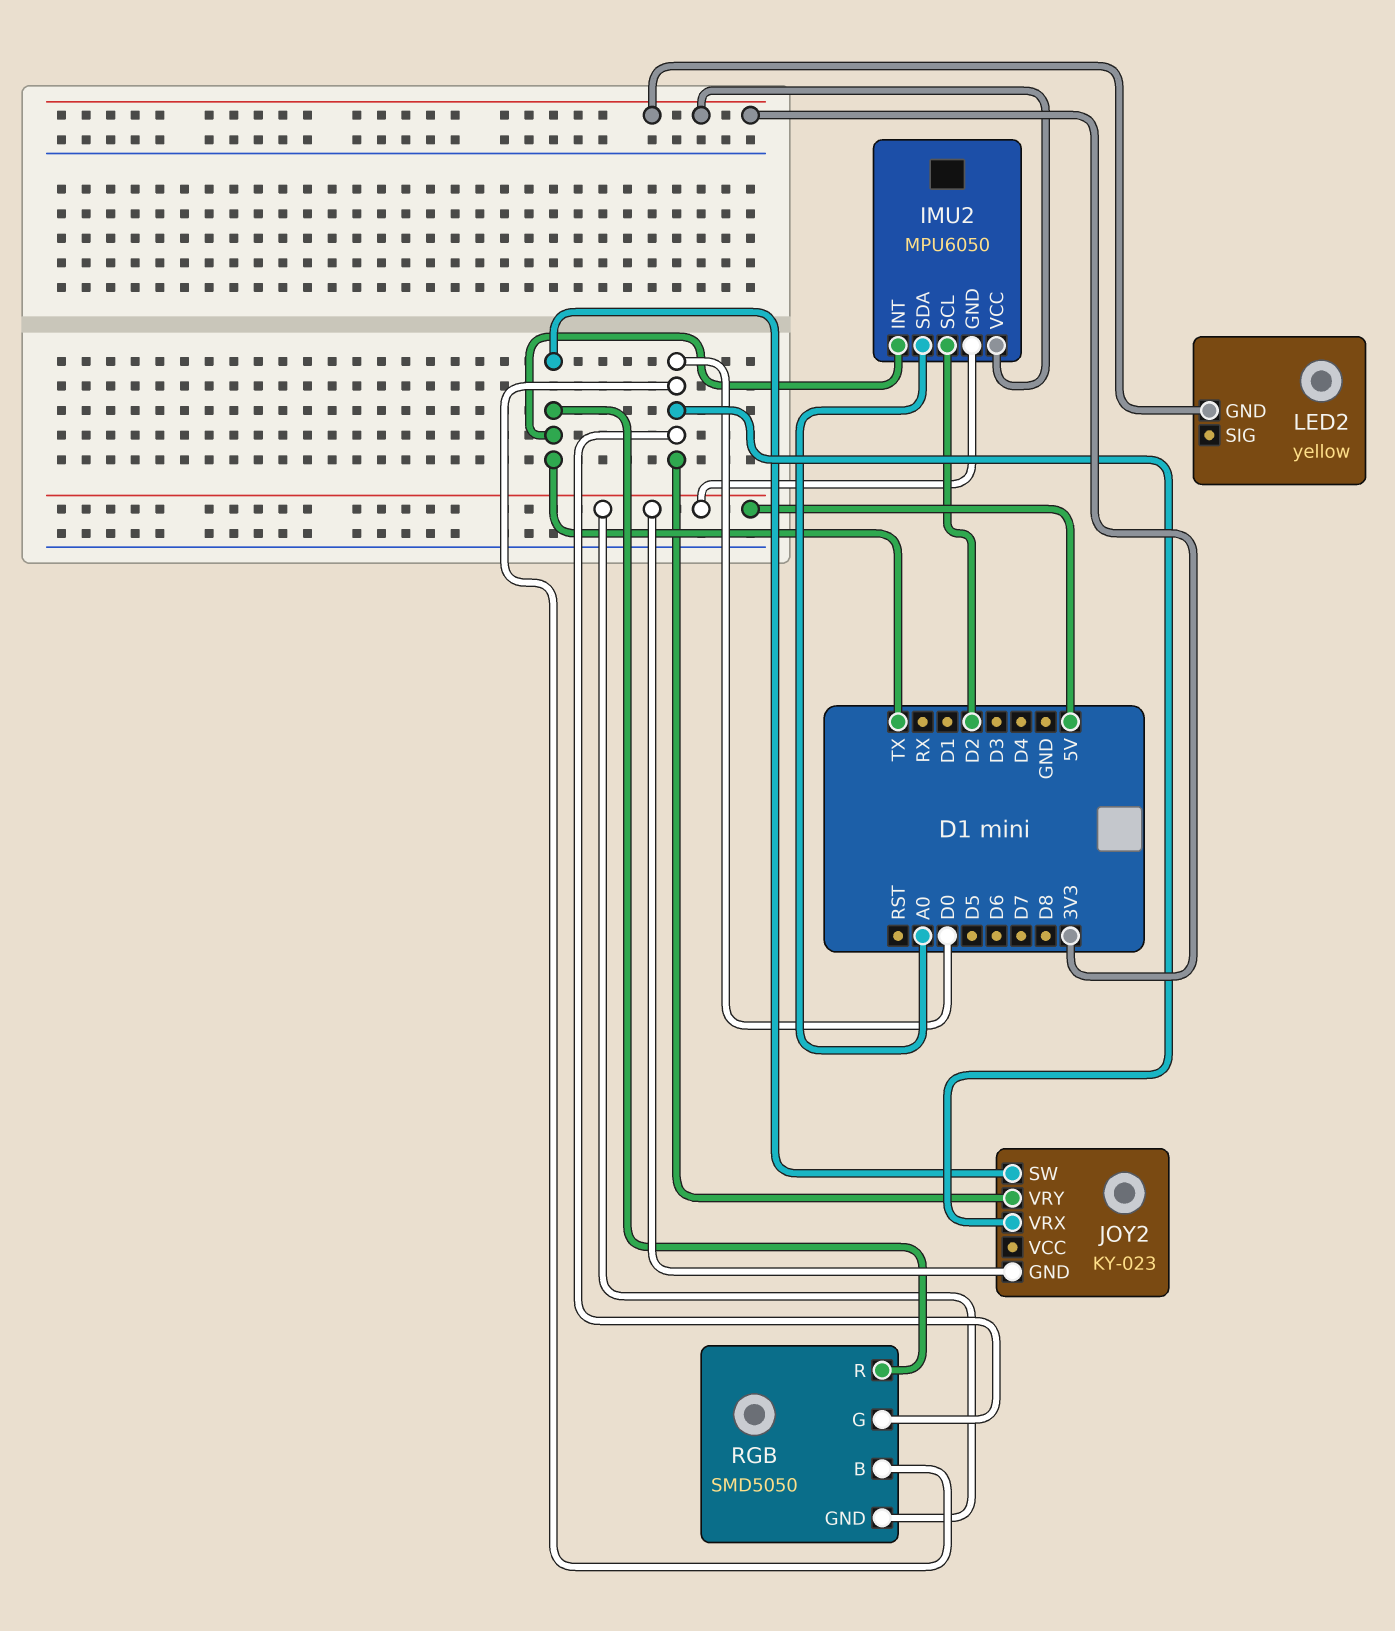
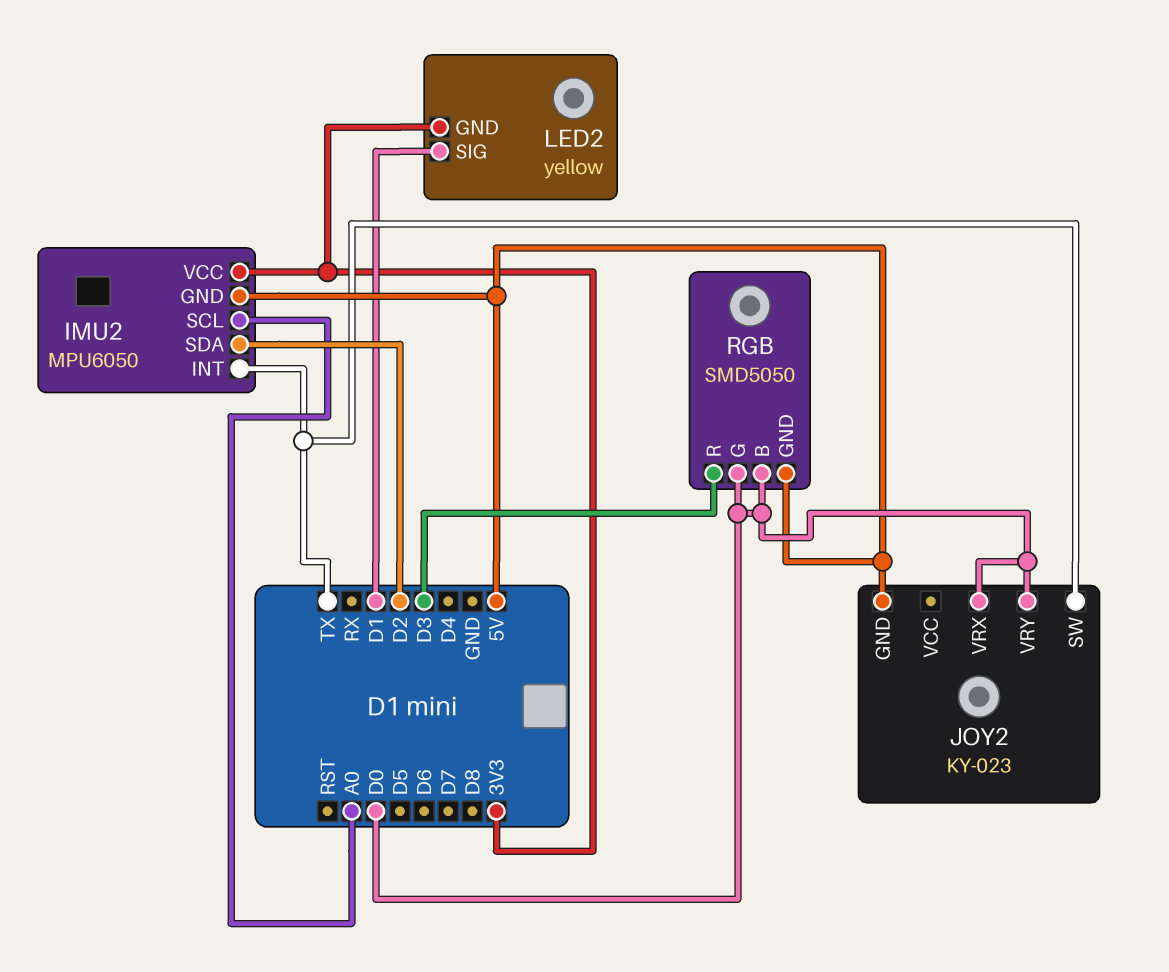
IMU2 pin SCL: D2 -> A0
IMU2 pin SDA: A0 -> D2
LED2 pin SIG: none -> D1
RGB pin R: TX -> D3

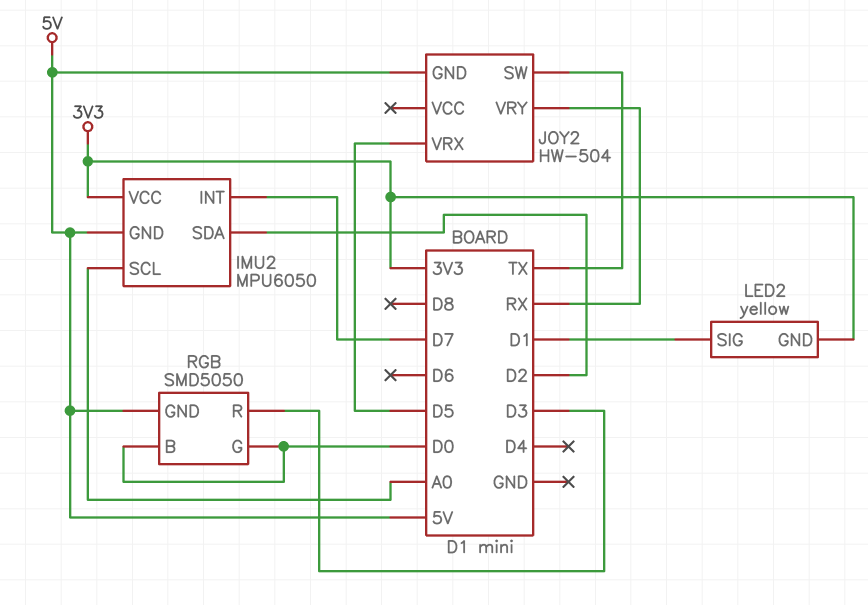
IMU2 pin INT: TX -> D7
JOY2: KY-023 -> HW-504
JOY2 pin VRX: D0 -> D5
JOY2 pin VRY: D0 -> RX

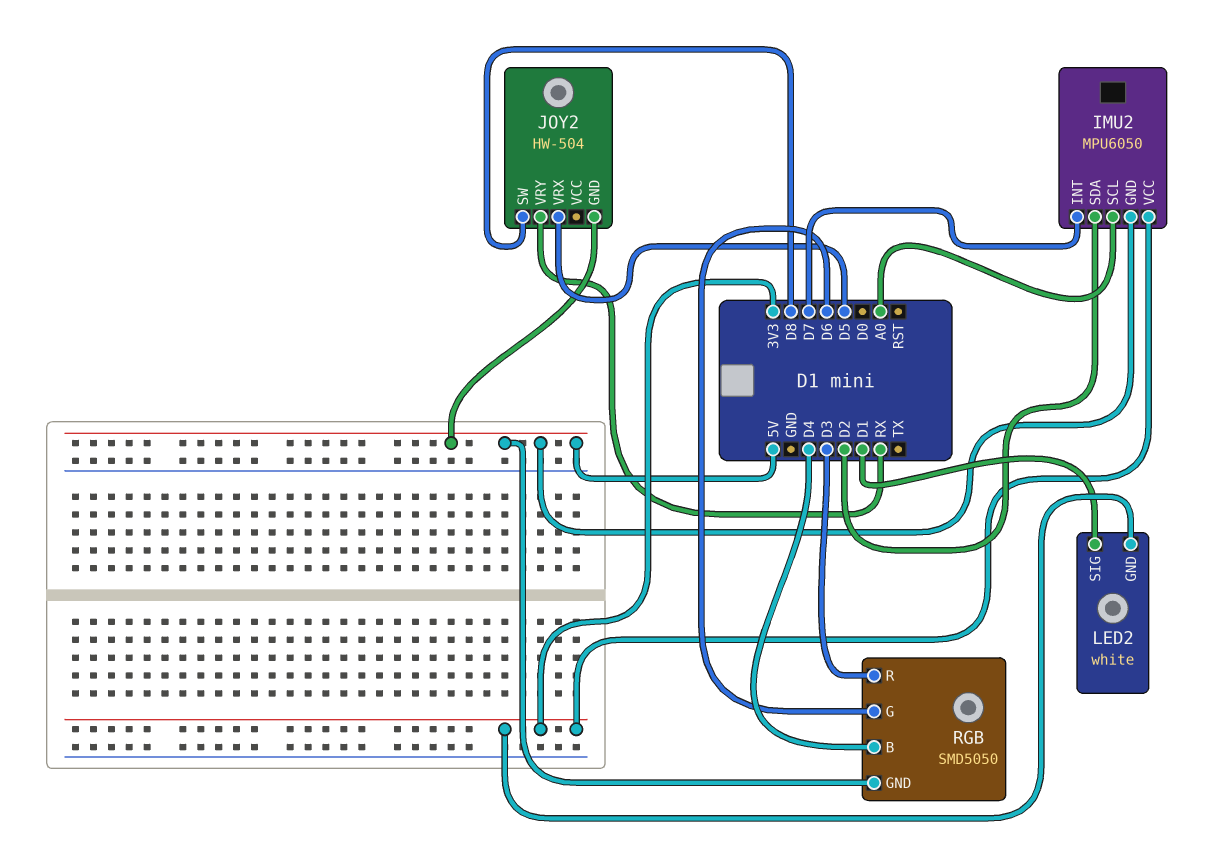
JOY2 pin SW: TX -> D8
LED2: yellow -> white
RGB pin B: D0 -> D4
RGB pin G: D0 -> D6

